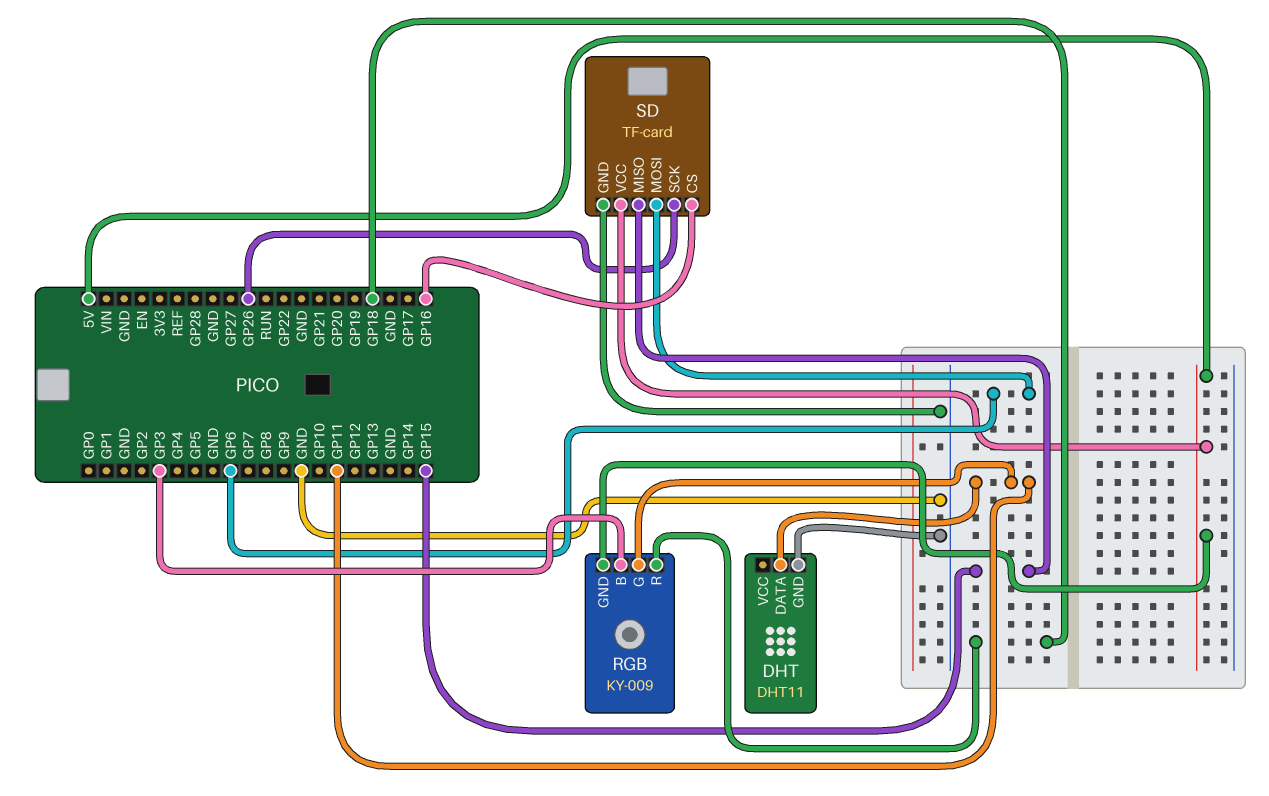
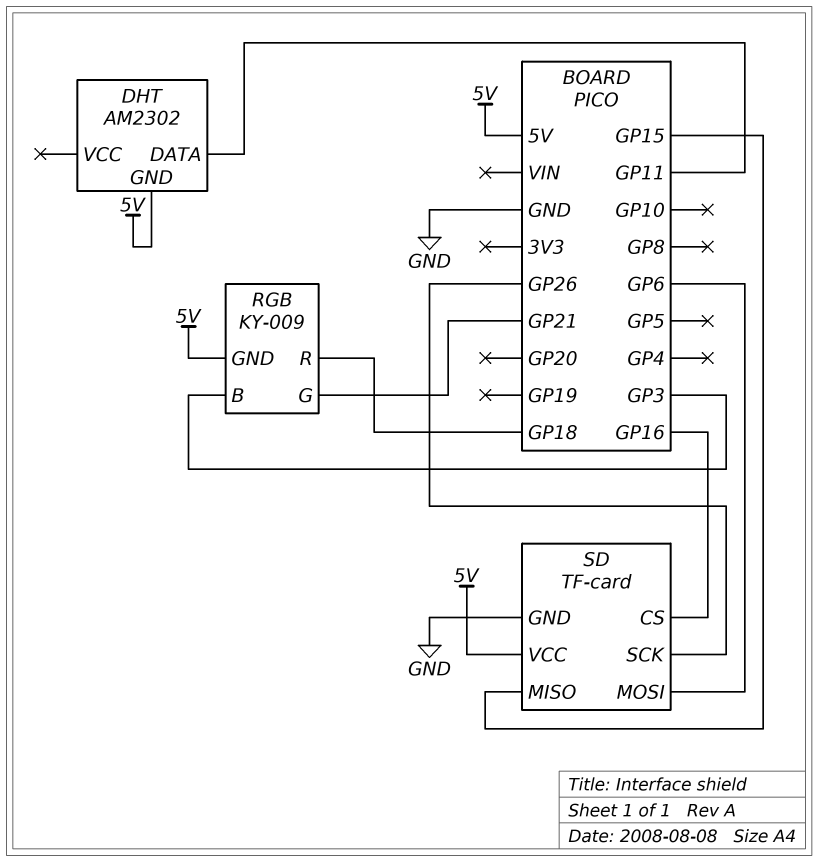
DHT: DHT11 -> AM2302
DHT pin GND: GND -> 5V
RGB pin G: GP11 -> GP21

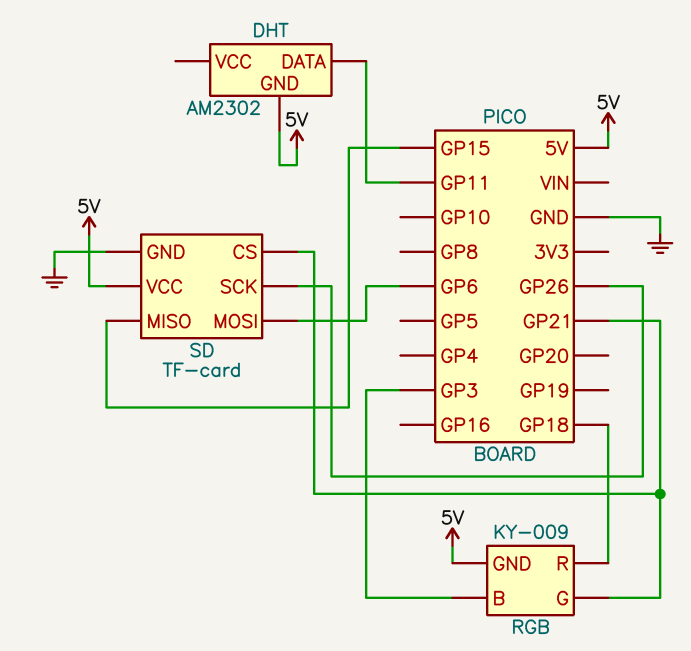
SD pin CS: GP16 -> GP21

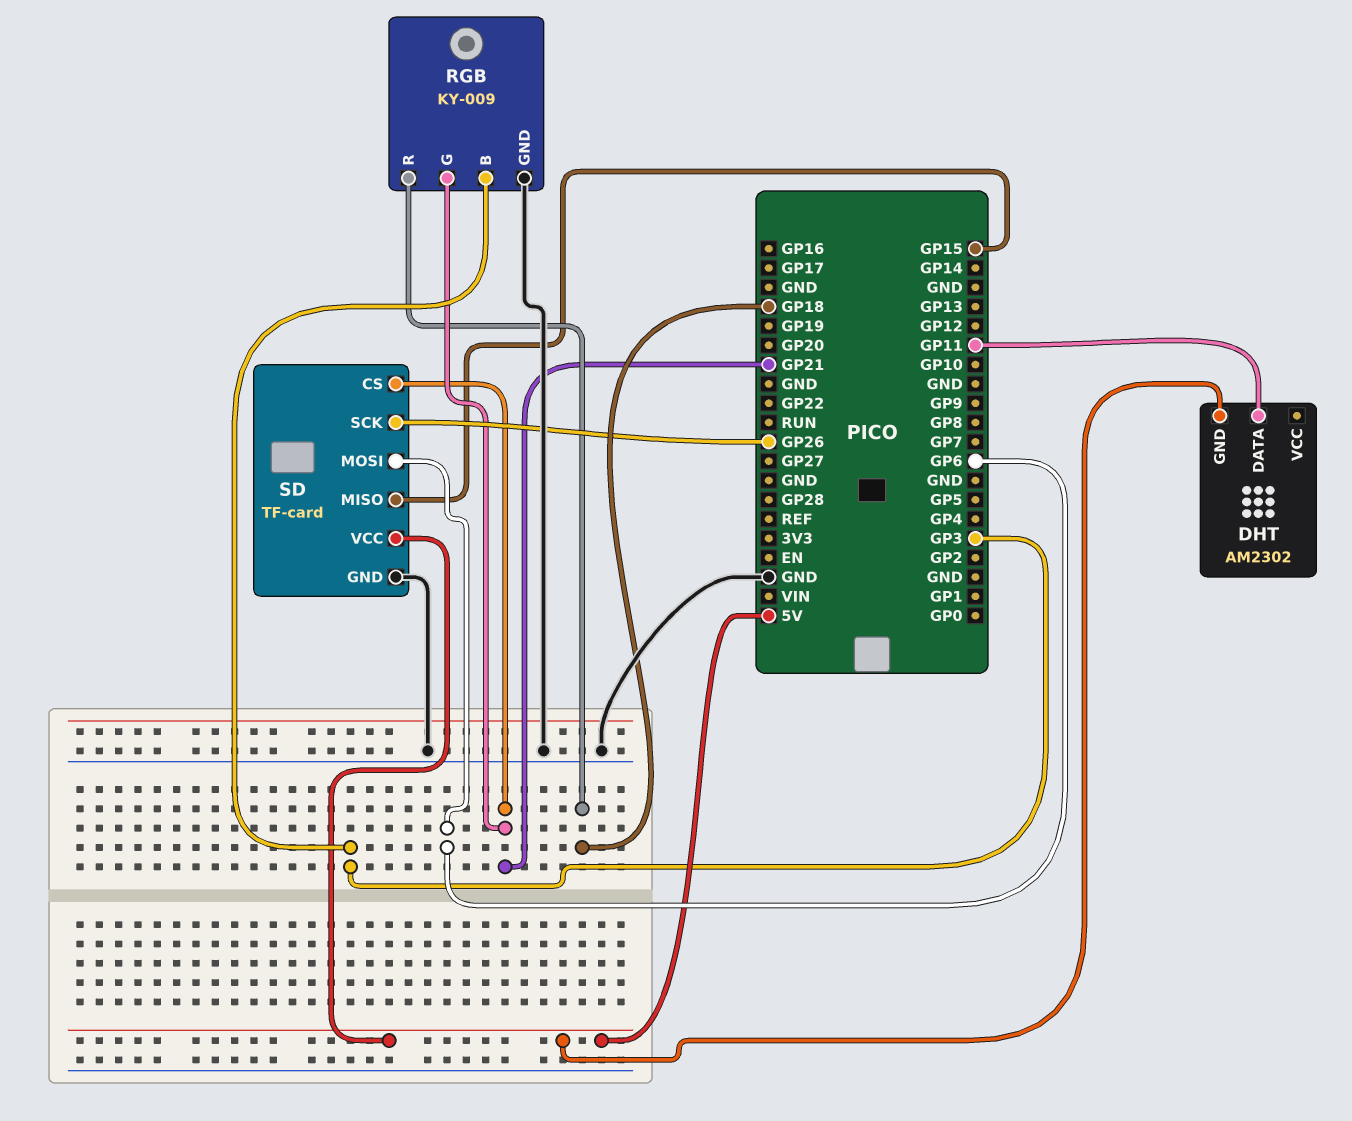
RGB pin GND: 5V -> GND

